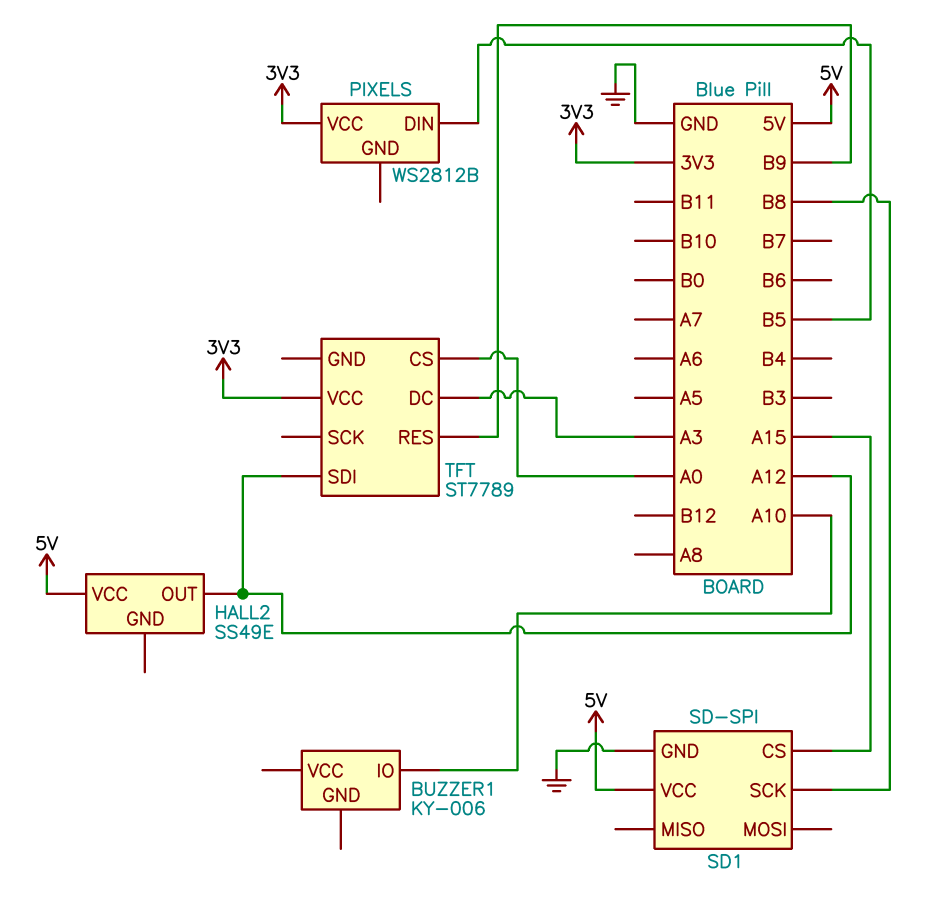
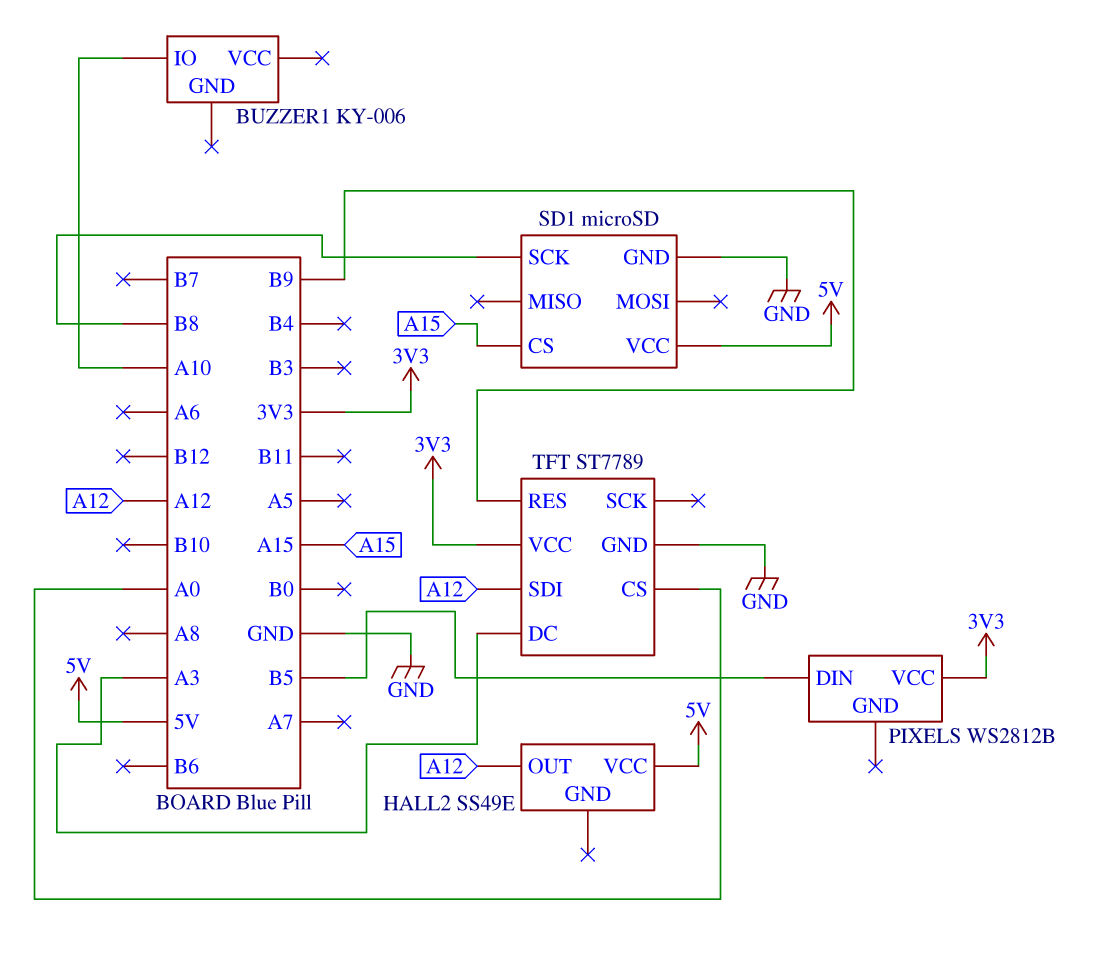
SD1: SD-SPI -> microSD
TFT pin GND: none -> GND

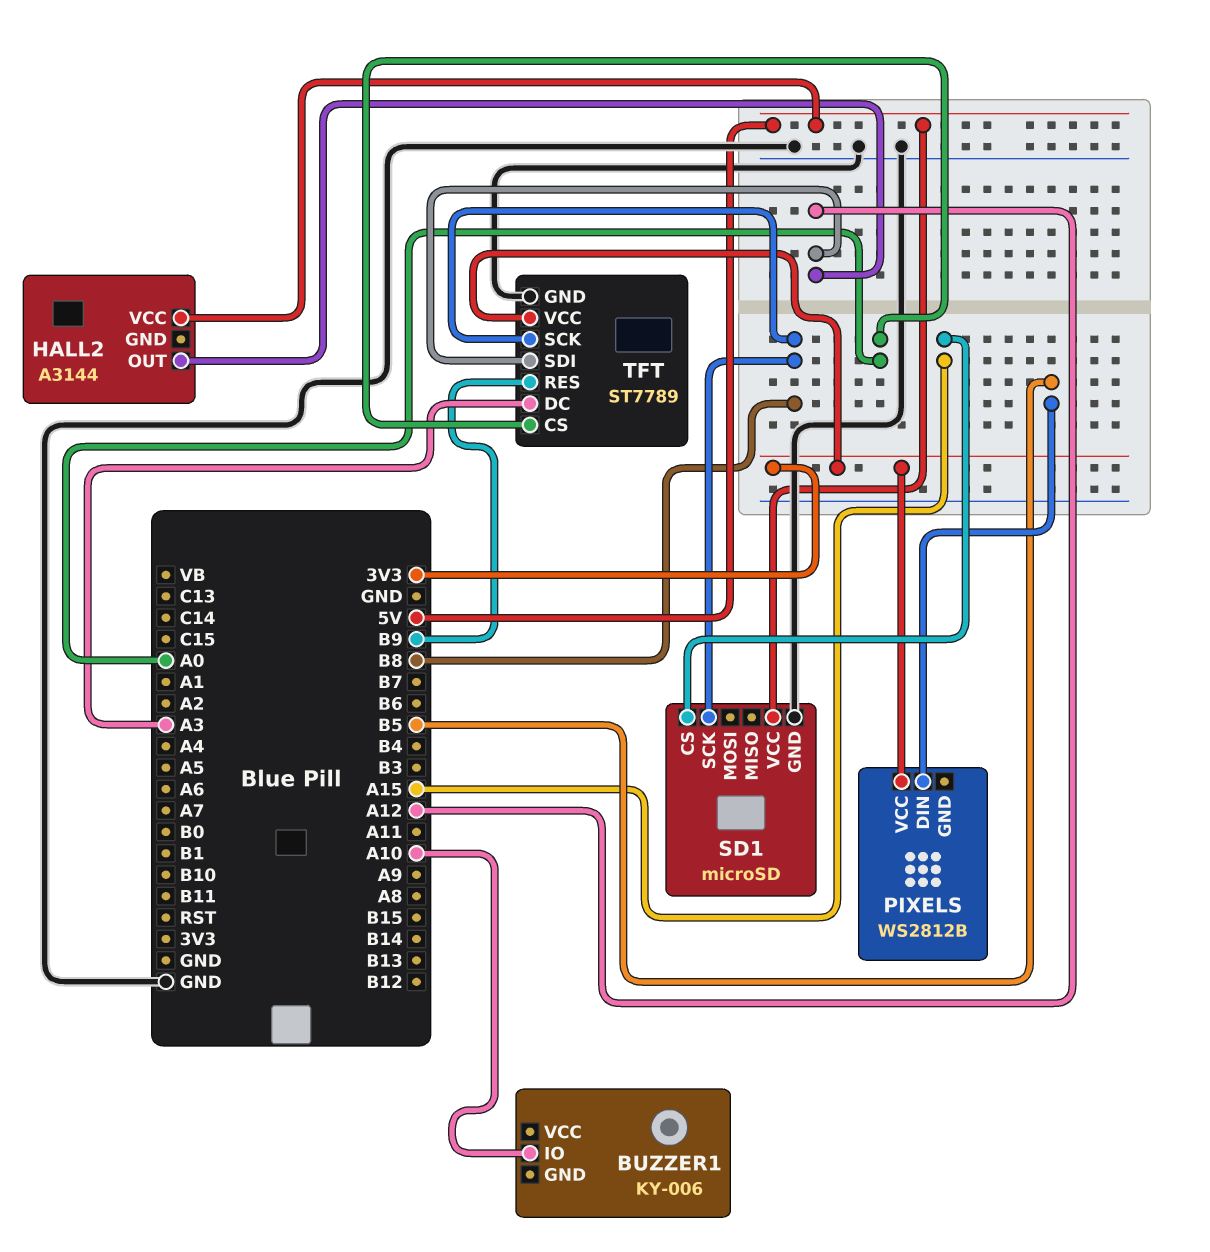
HALL2: SS49E -> A3144
TFT pin SCK: none -> B8

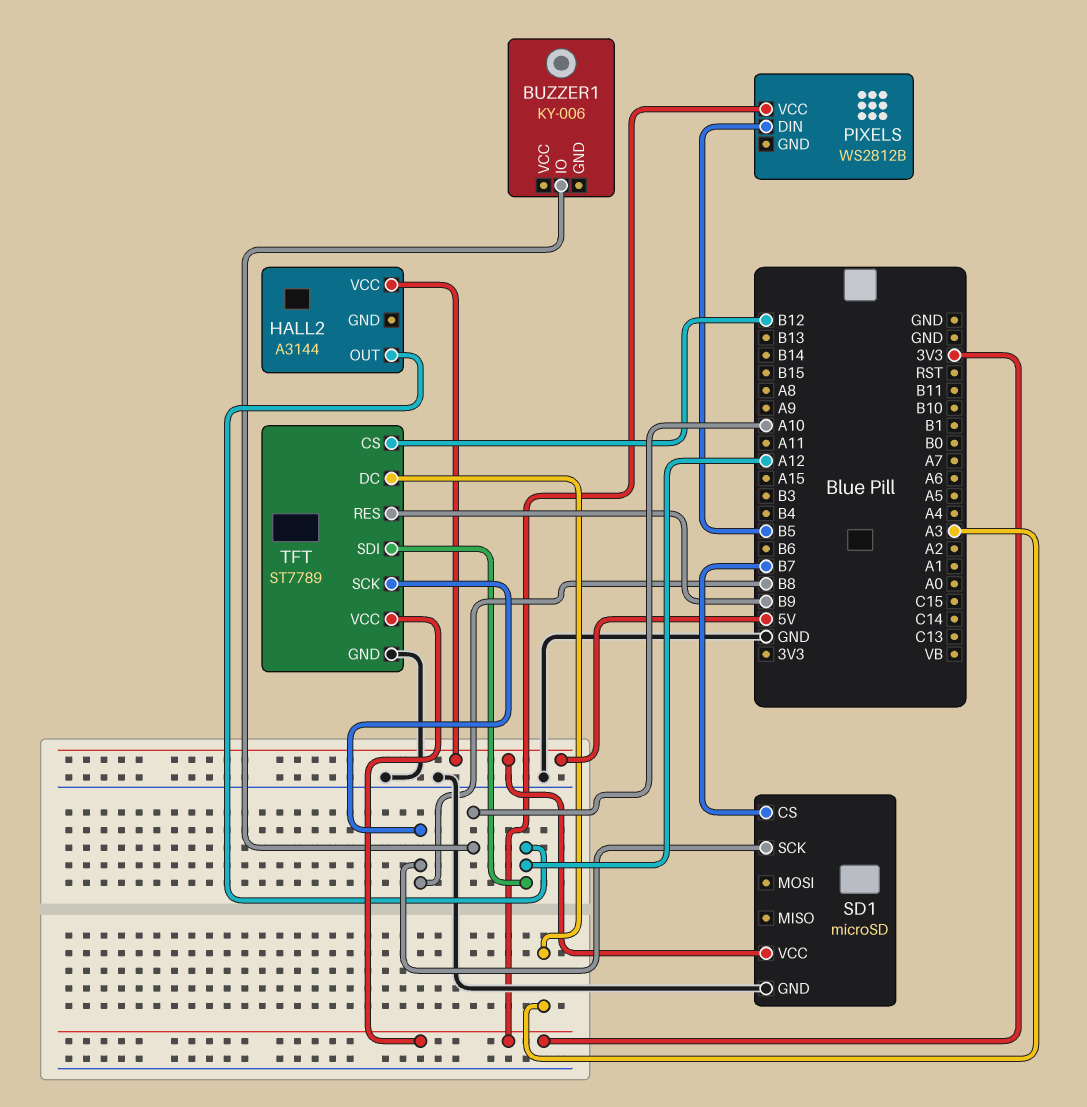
SD1 pin CS: A15 -> B7
TFT pin CS: A0 -> B12

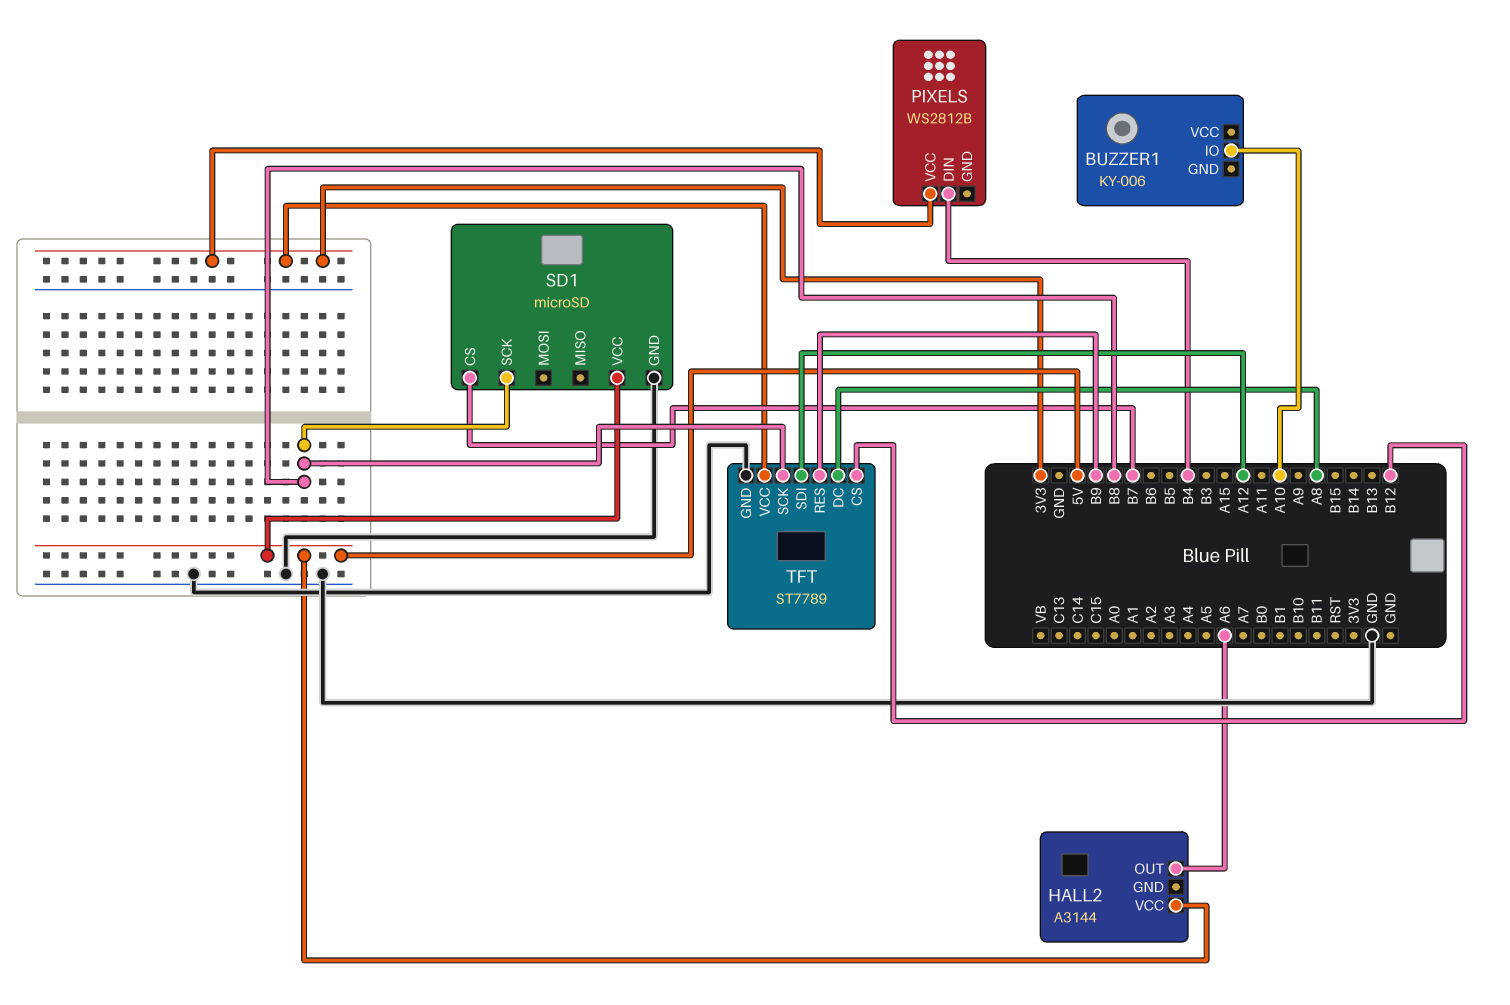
HALL2 pin OUT: A12 -> A6
PIXELS pin DIN: B5 -> B4
TFT pin DC: A3 -> A8

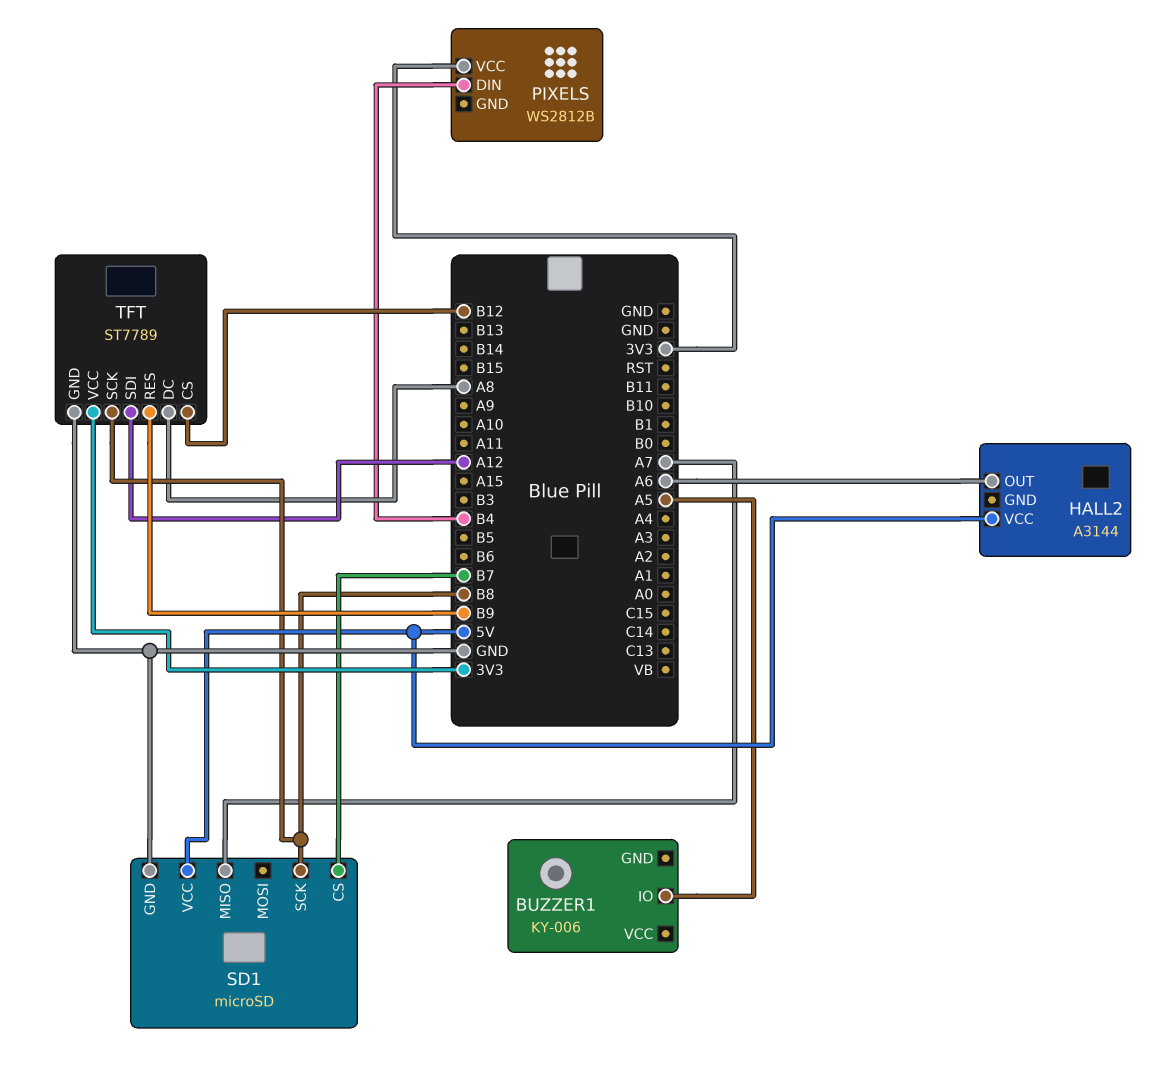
BUZZER1 pin IO: A10 -> A5
SD1 pin MISO: none -> A7

